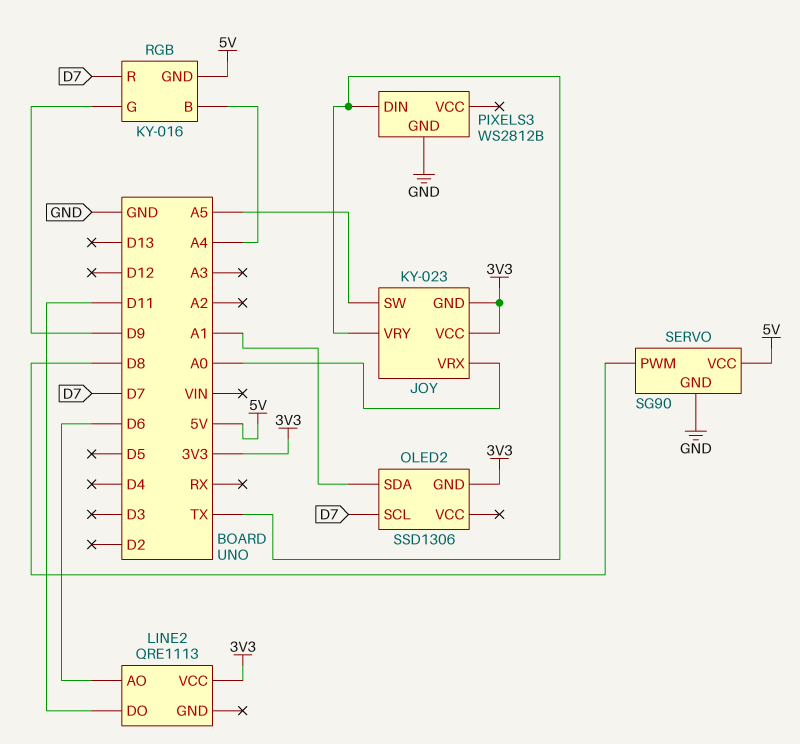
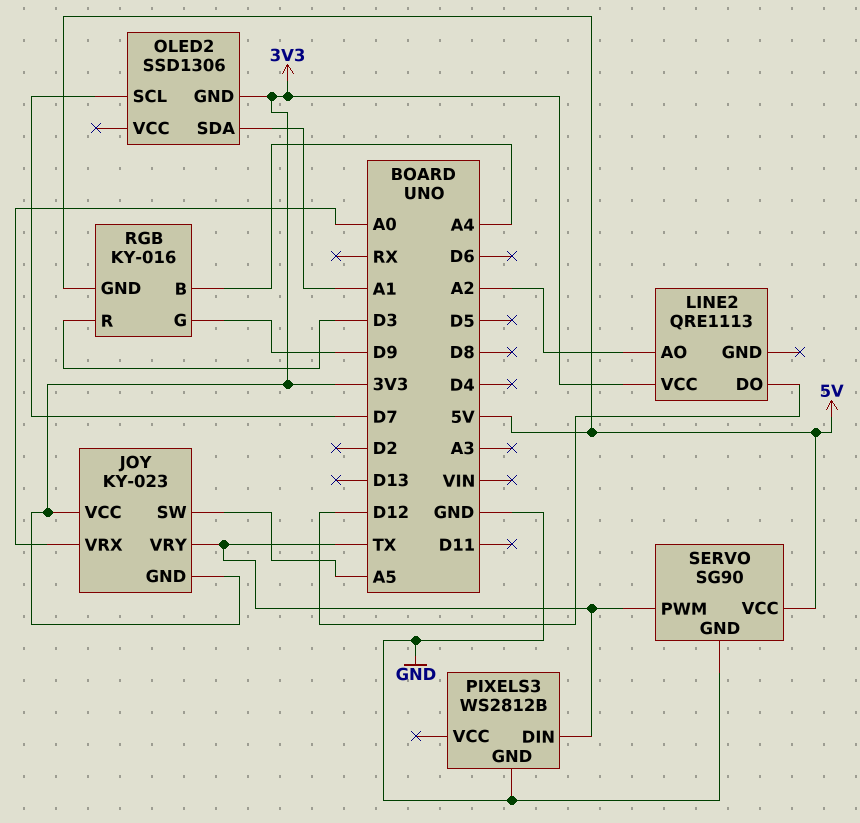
LINE2 pin AO: D6 -> A2
LINE2 pin DO: D11 -> D12
RGB pin R: D7 -> D3
SERVO pin PWM: D8 -> TX

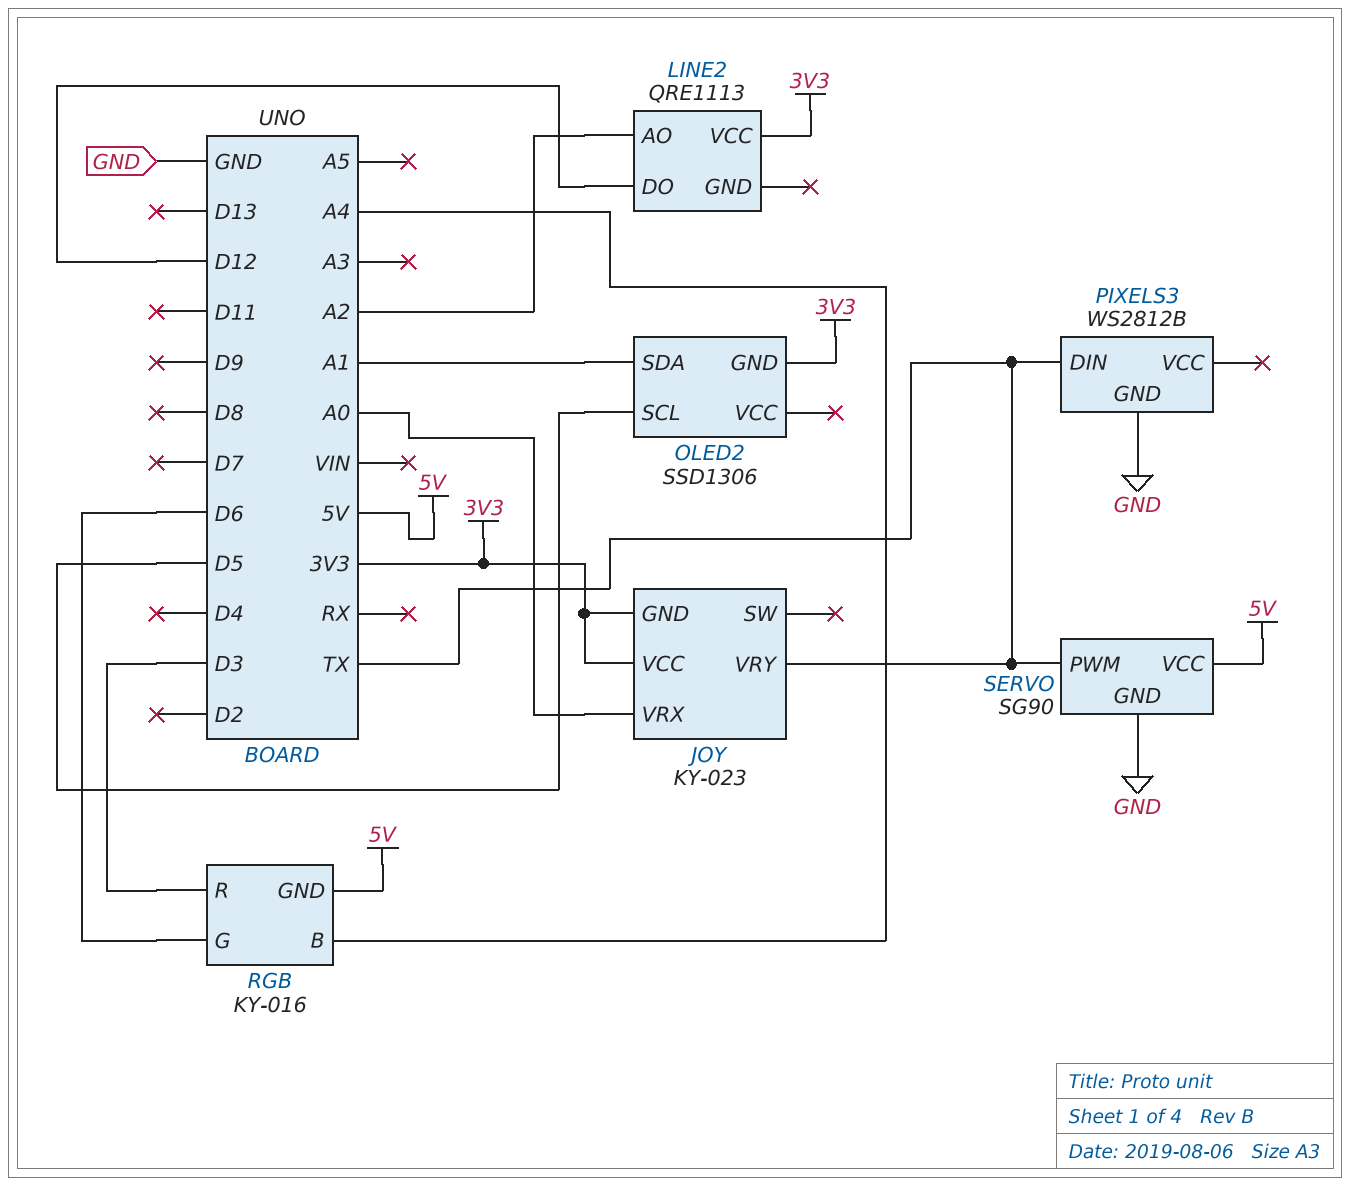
JOY pin SW: A5 -> none
OLED2 pin SCL: D7 -> D5
RGB pin G: D9 -> D6

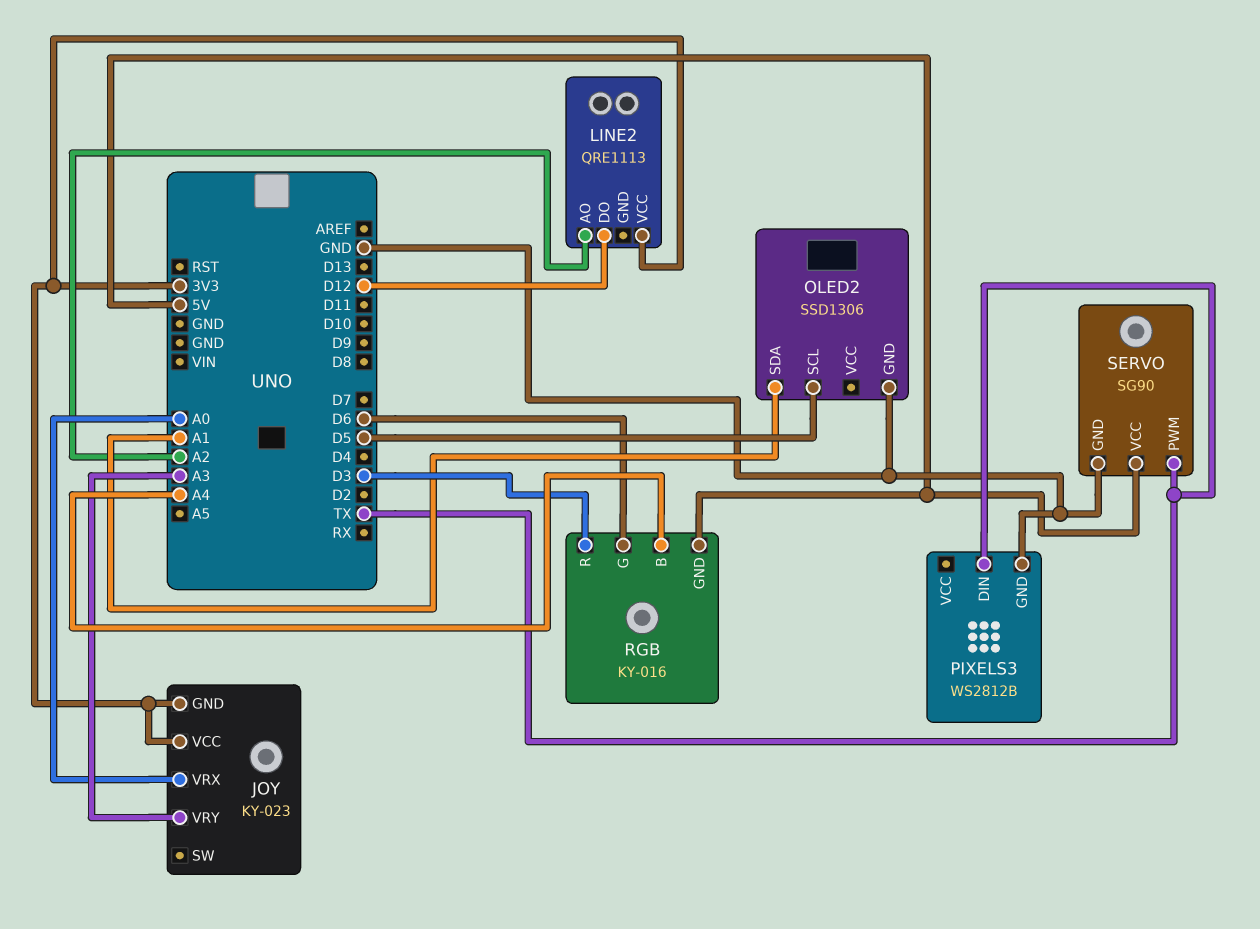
JOY pin VRY: TX -> A3
OLED2 pin GND: 3V3 -> GND

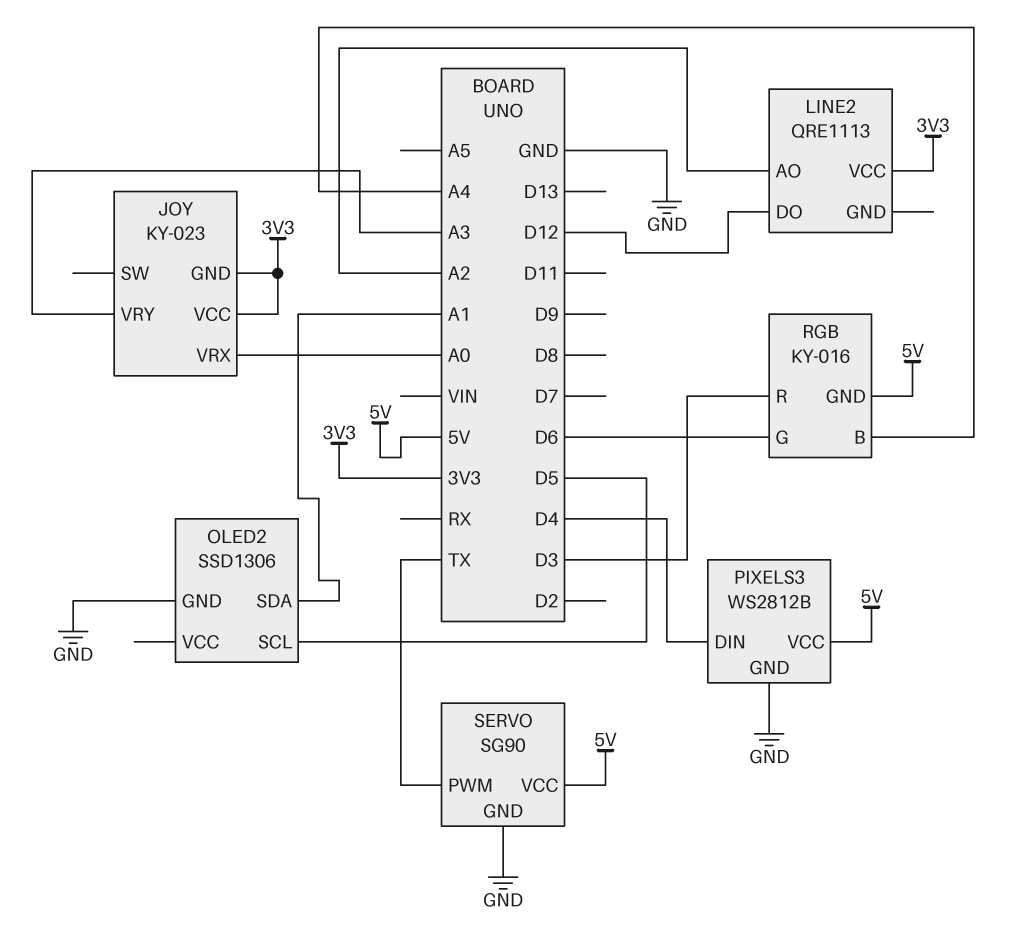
PIXELS3 pin DIN: TX -> D4
PIXELS3 pin VCC: none -> 5V

